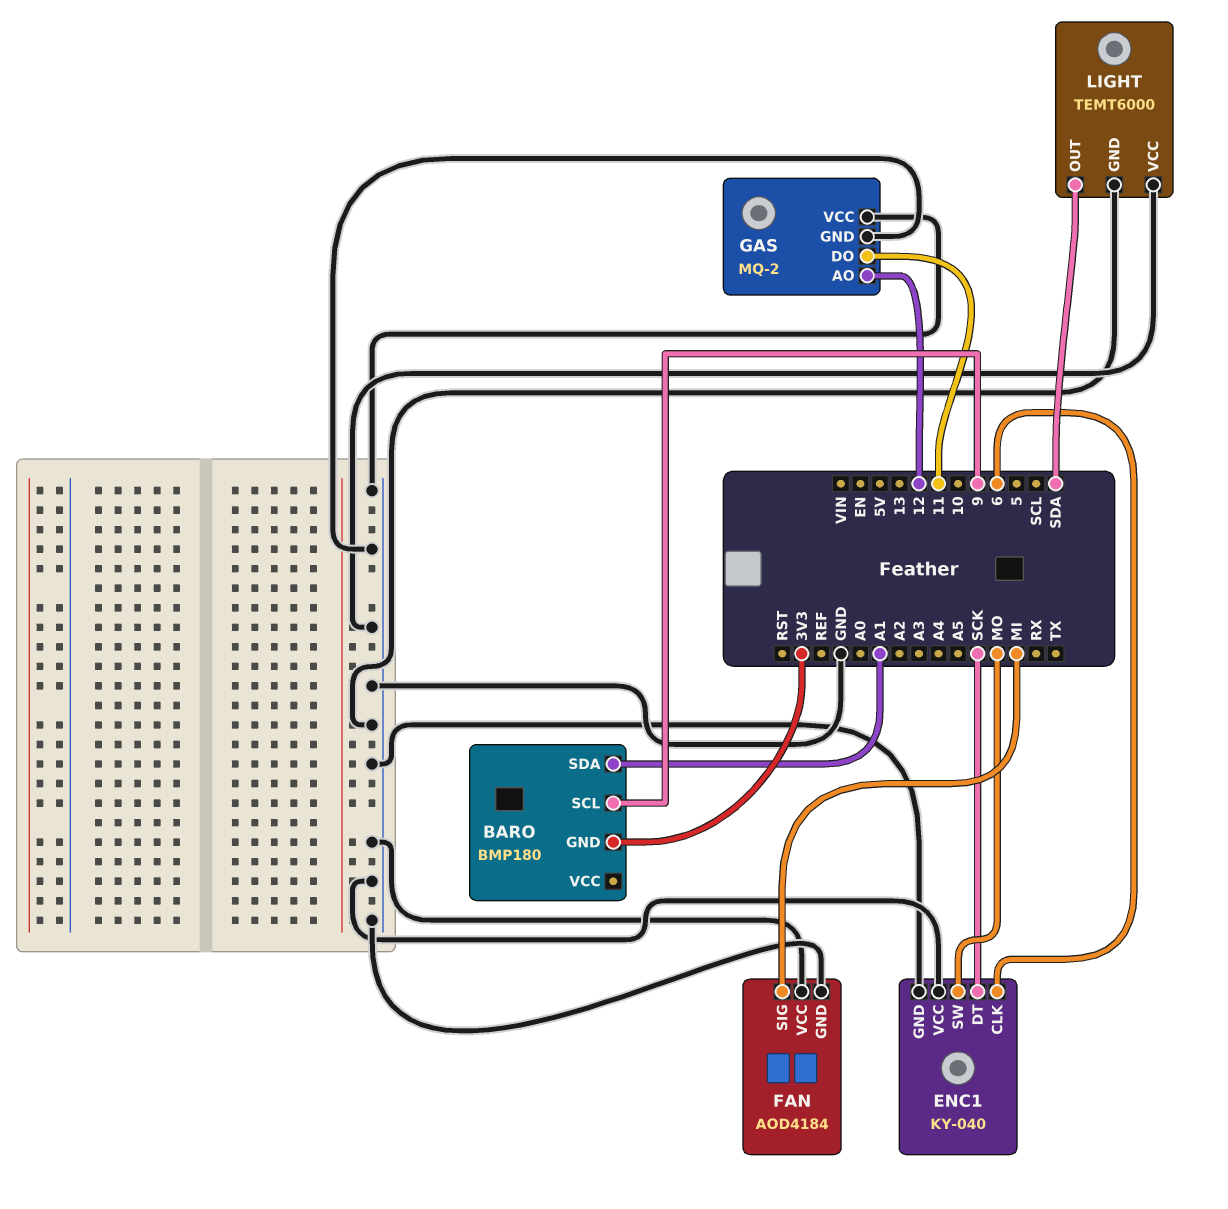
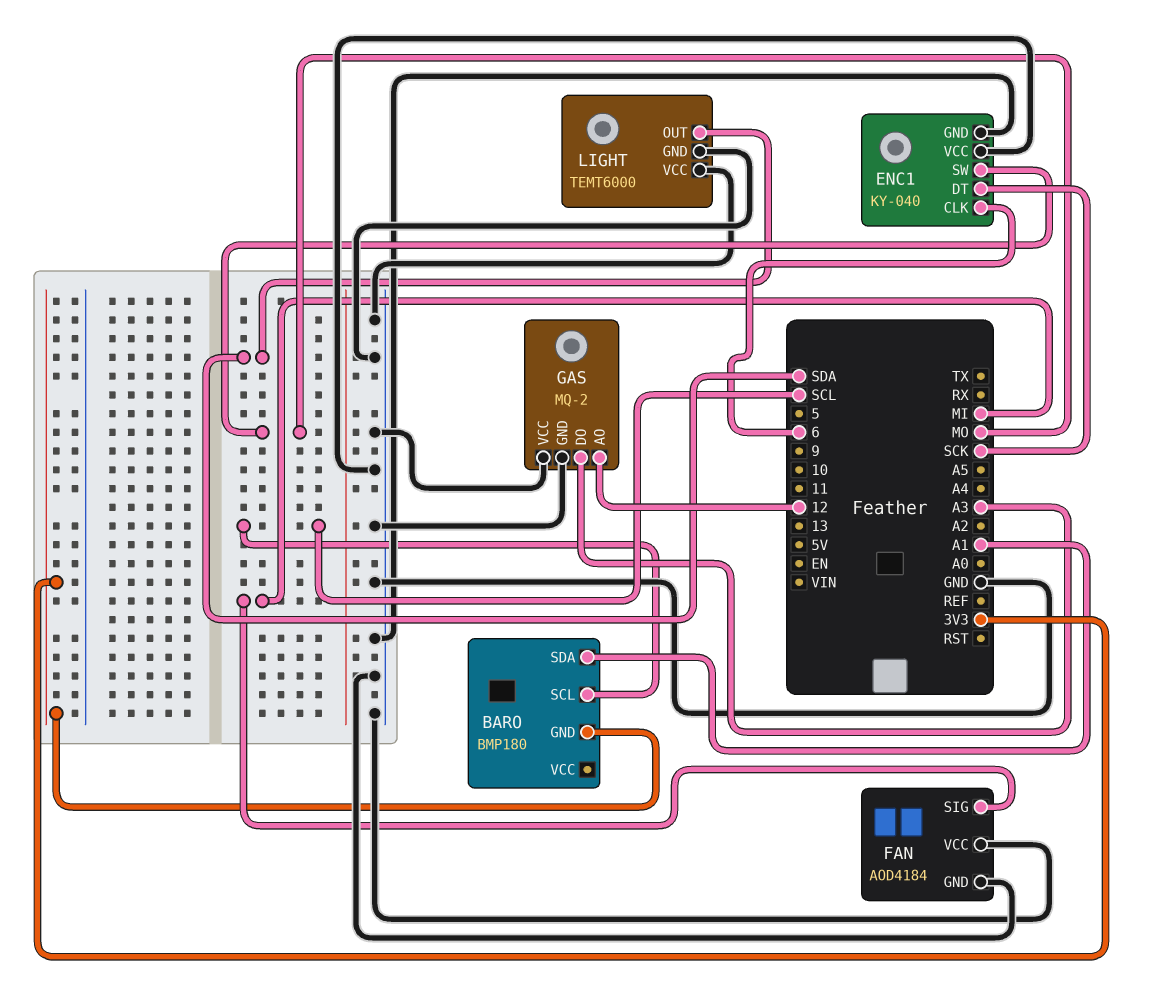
BARO pin SCL: 9 -> SCL
GAS pin DO: 11 -> A3

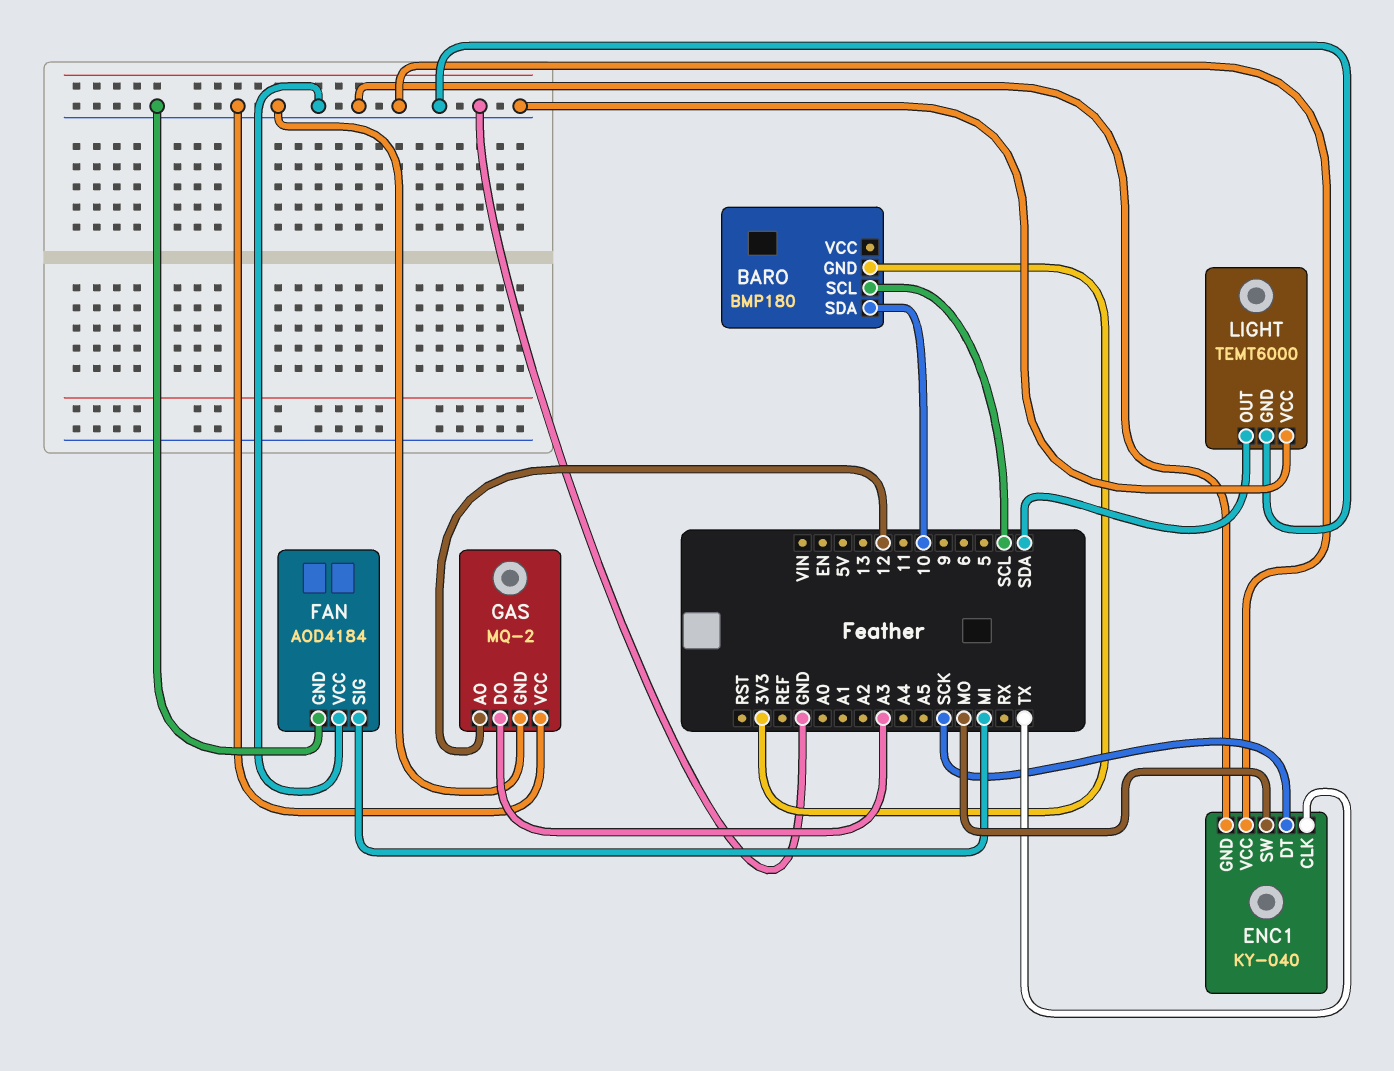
BARO pin SDA: A1 -> 10
ENC1 pin CLK: 6 -> TX

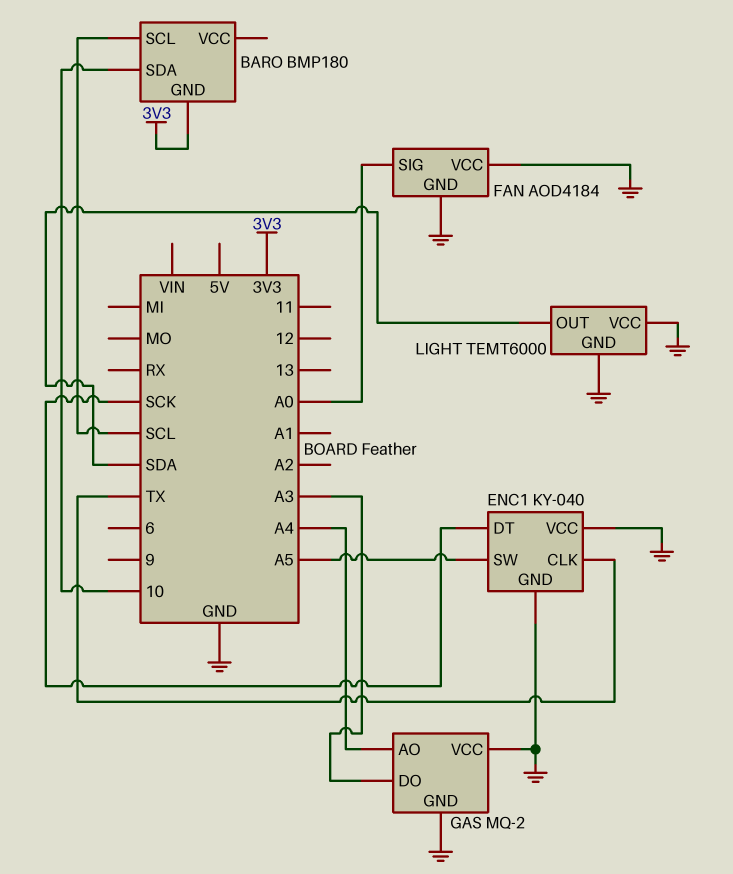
ENC1 pin SW: MO -> A5
FAN pin SIG: MI -> A0
GAS pin AO: 12 -> A4

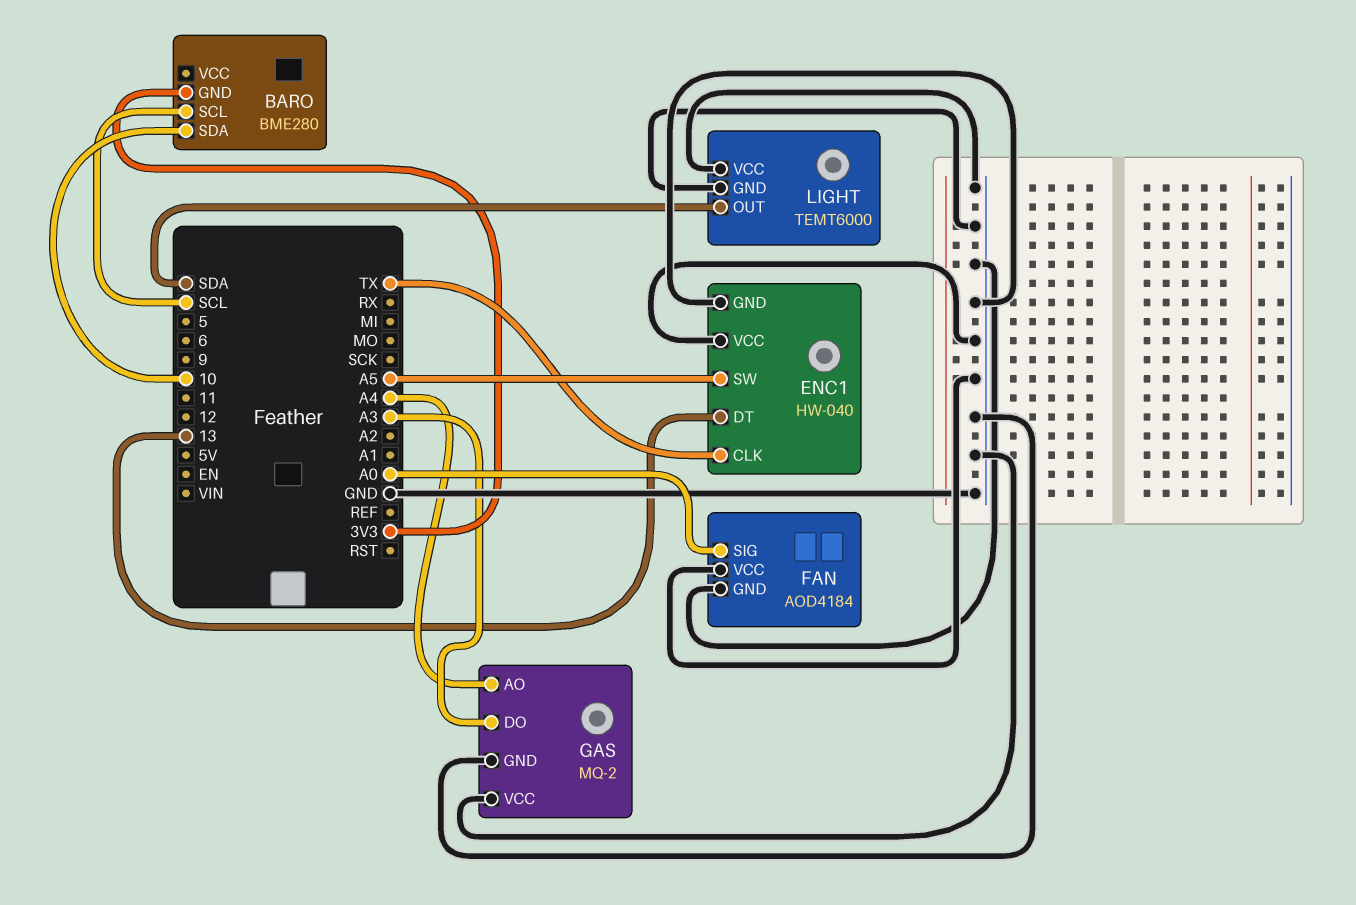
BARO: BMP180 -> BME280
ENC1: KY-040 -> HW-040
ENC1 pin DT: SCK -> 13

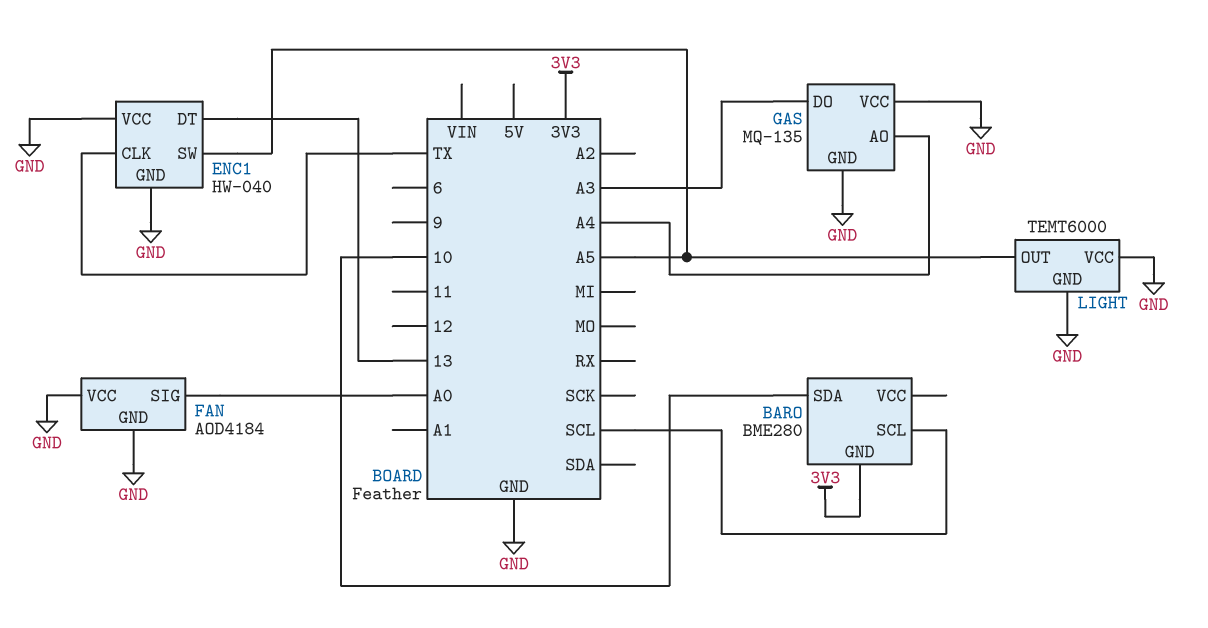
GAS: MQ-2 -> MQ-135
LIGHT pin OUT: SDA -> A5

